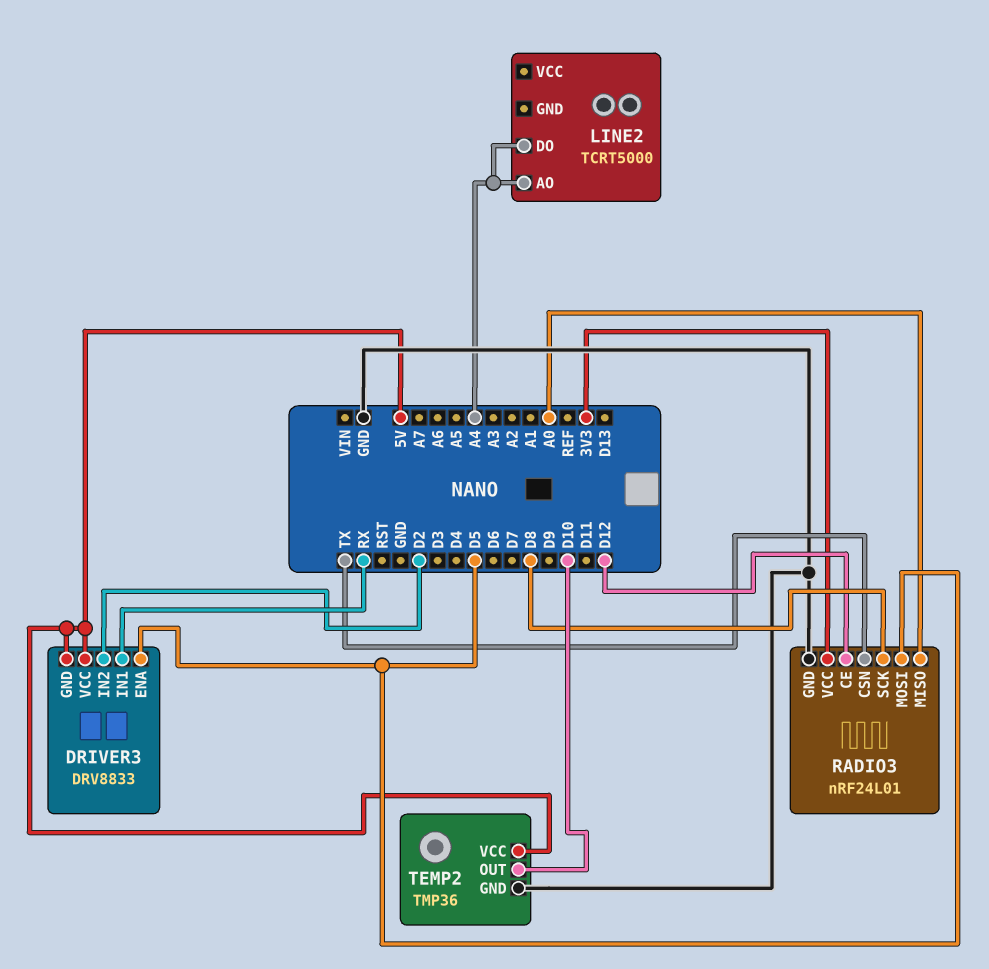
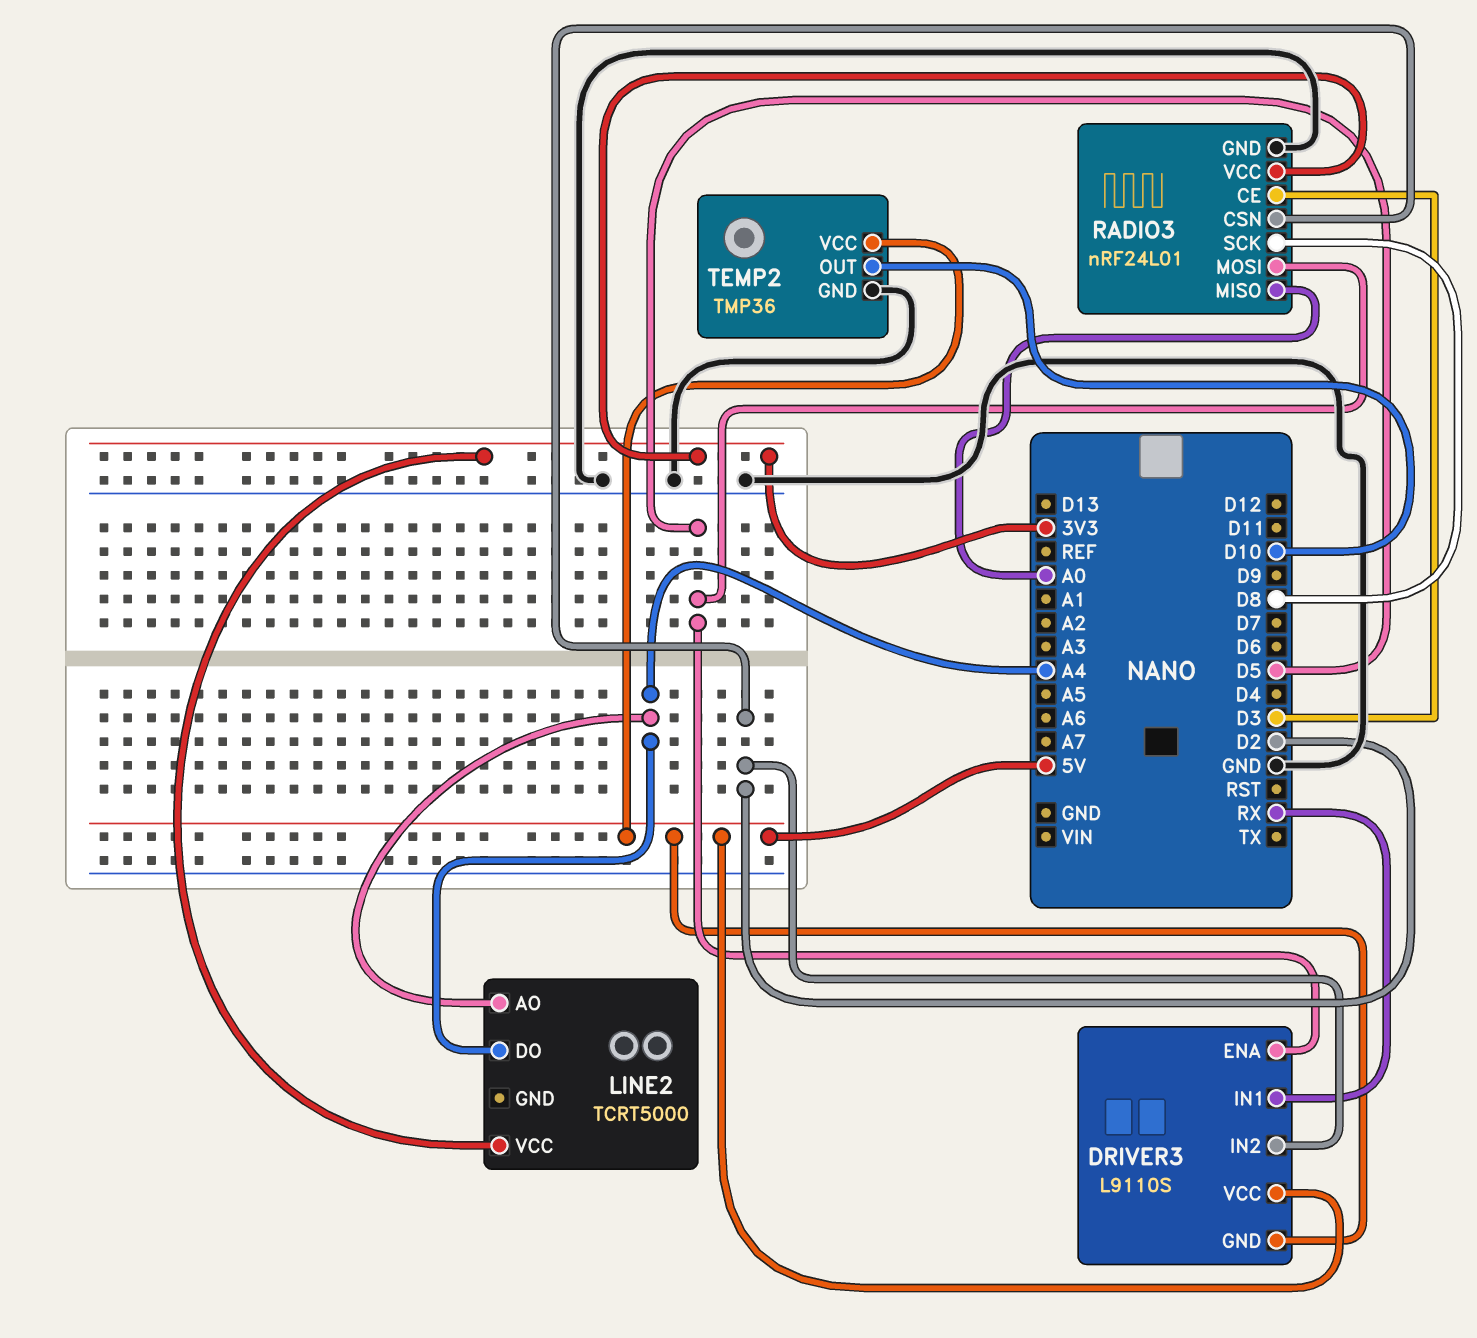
DRIVER3: DRV8833 -> L9110S
LINE2 pin VCC: none -> 3V3
RADIO3 pin CE: D12 -> D3
RADIO3 pin CSN: TX -> D2

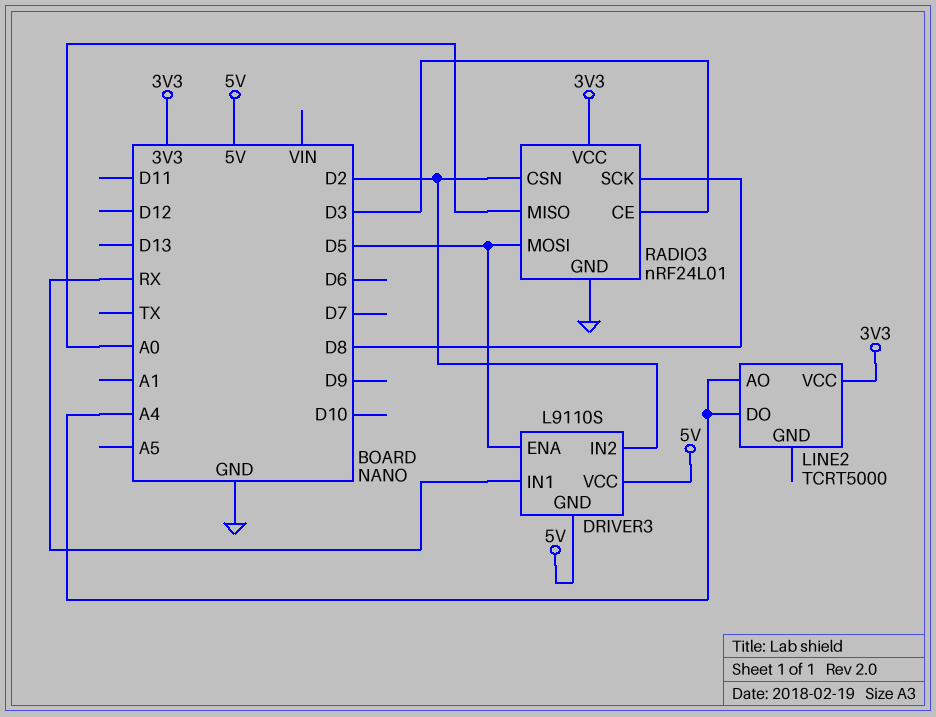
TEMP2: TMP36 -> none
TEMP2 pin GND: GND -> none
TEMP2 pin OUT: D10 -> none
TEMP2 pin VCC: 5V -> none

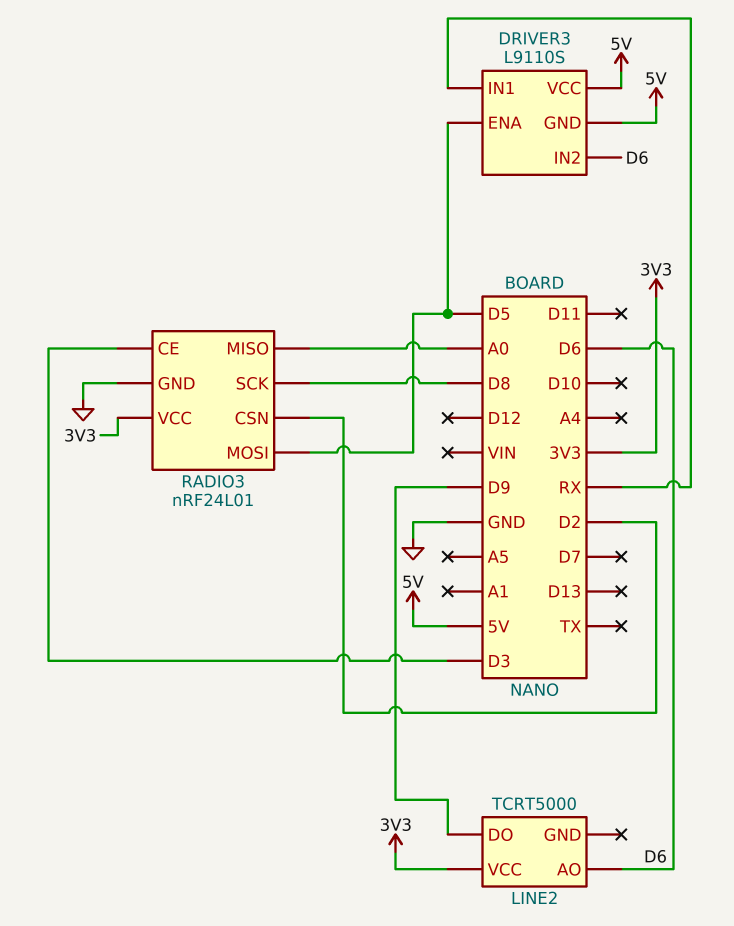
DRIVER3 pin IN2: D2 -> D6
LINE2 pin AO: A4 -> D6
LINE2 pin DO: A4 -> D9

